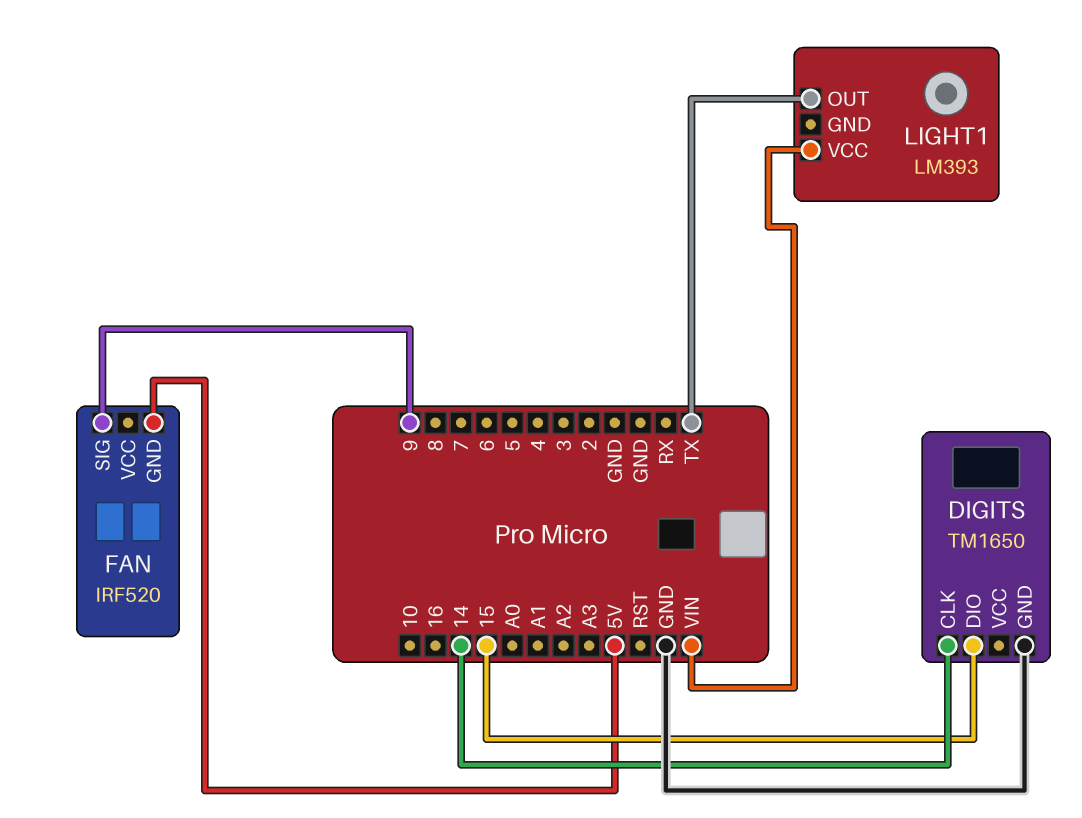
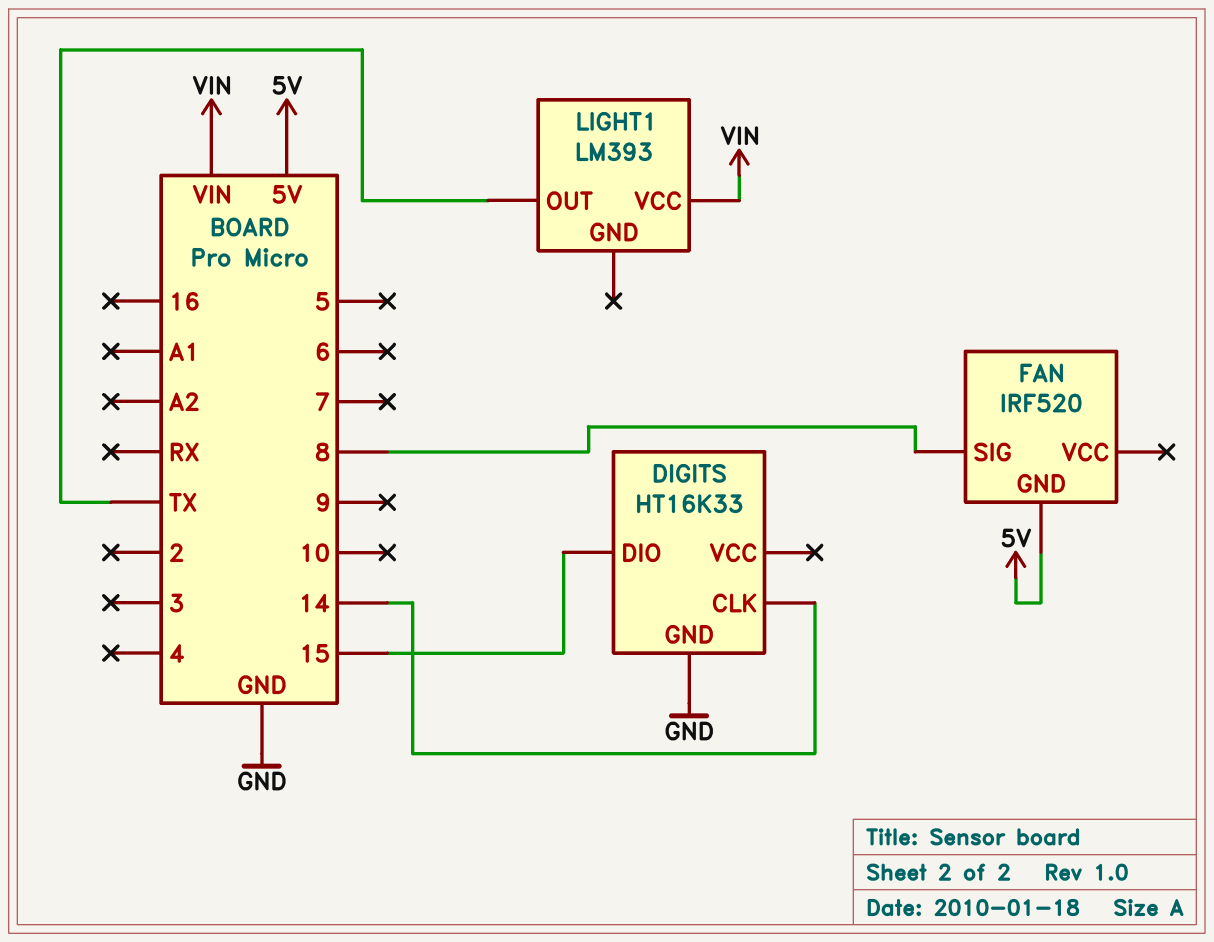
DIGITS: TM1650 -> HT16K33
FAN pin SIG: 9 -> 8

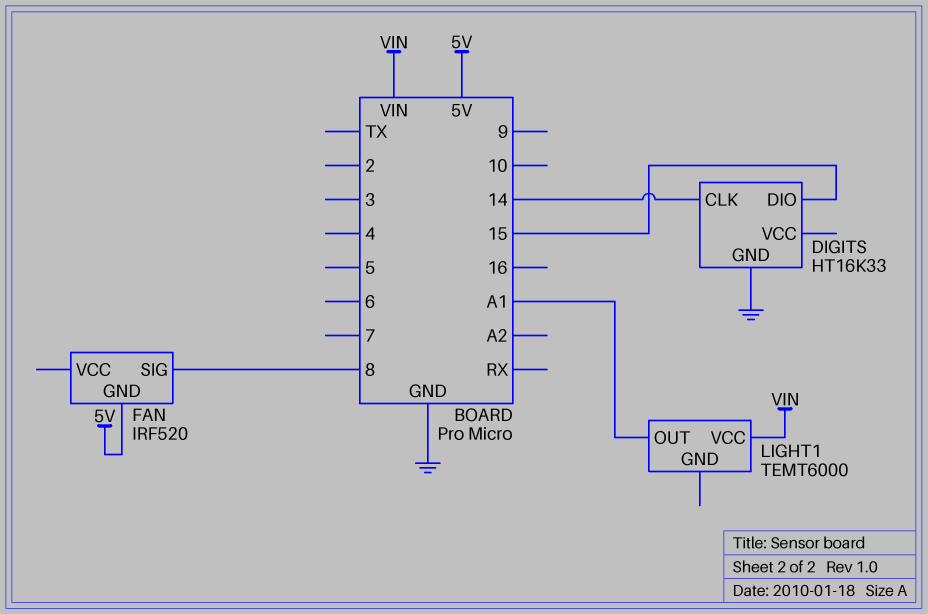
LIGHT1: LM393 -> TEMT6000
LIGHT1 pin OUT: TX -> A1

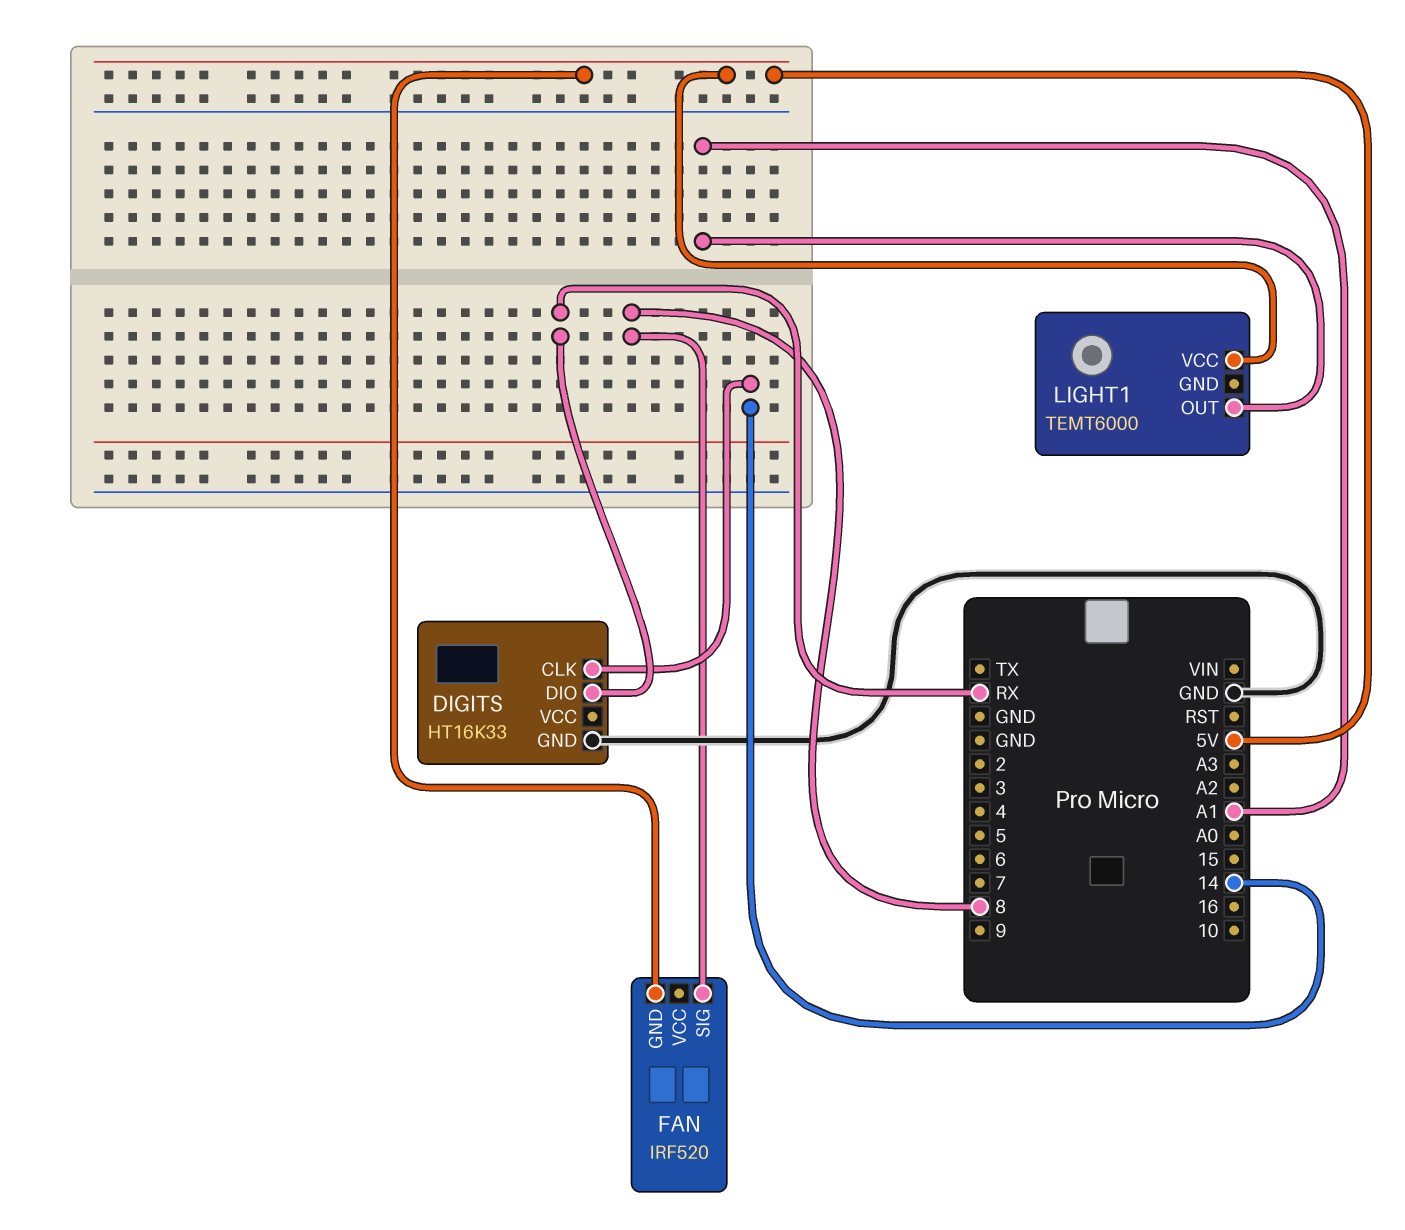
DIGITS pin DIO: 15 -> RX
LIGHT1 pin VCC: VIN -> 5V

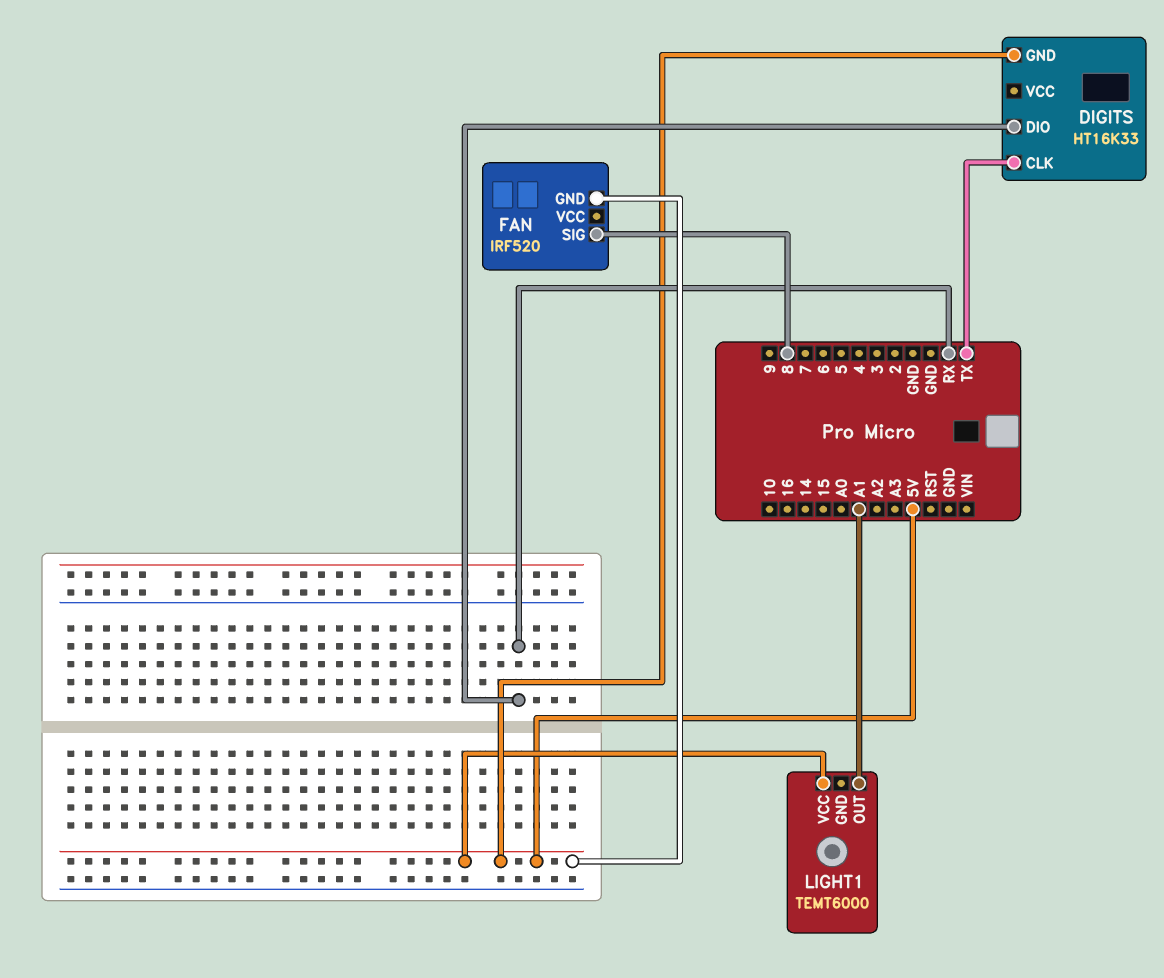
DIGITS pin CLK: 14 -> TX
DIGITS pin GND: GND -> 5V

